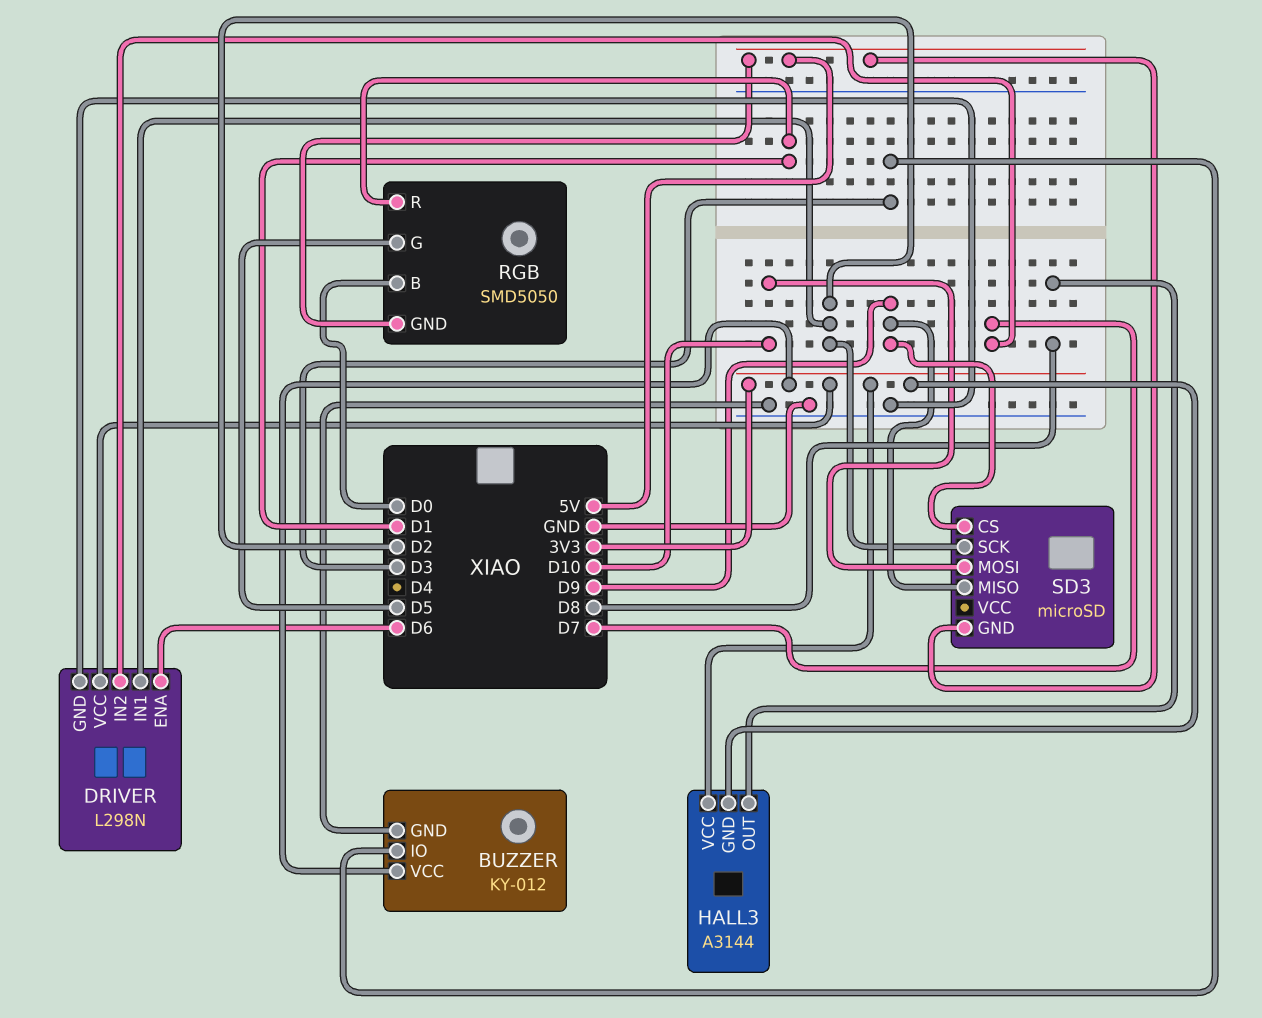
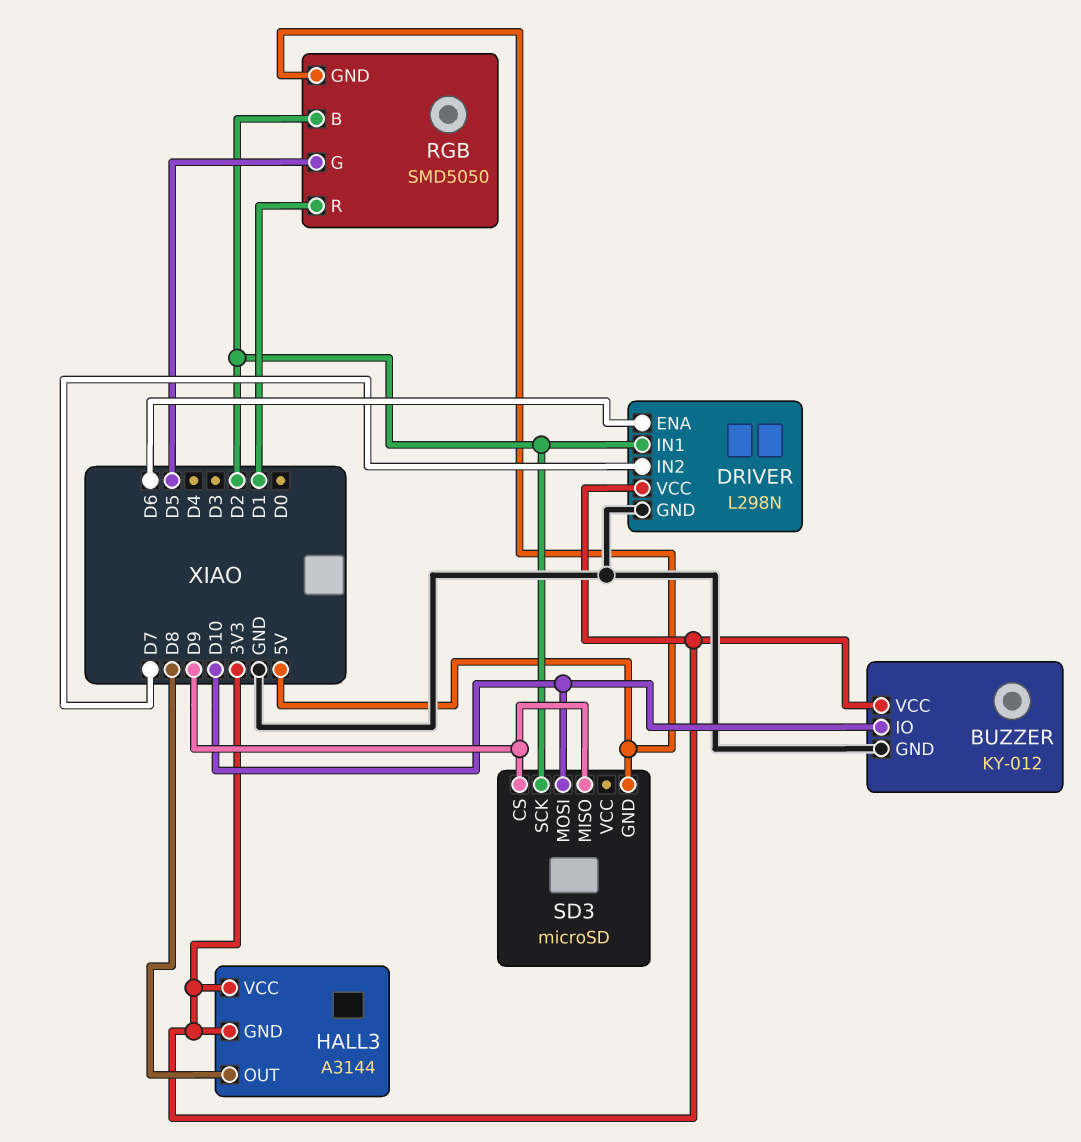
BUZZER pin IO: D3 -> D10
RGB pin B: D0 -> D2

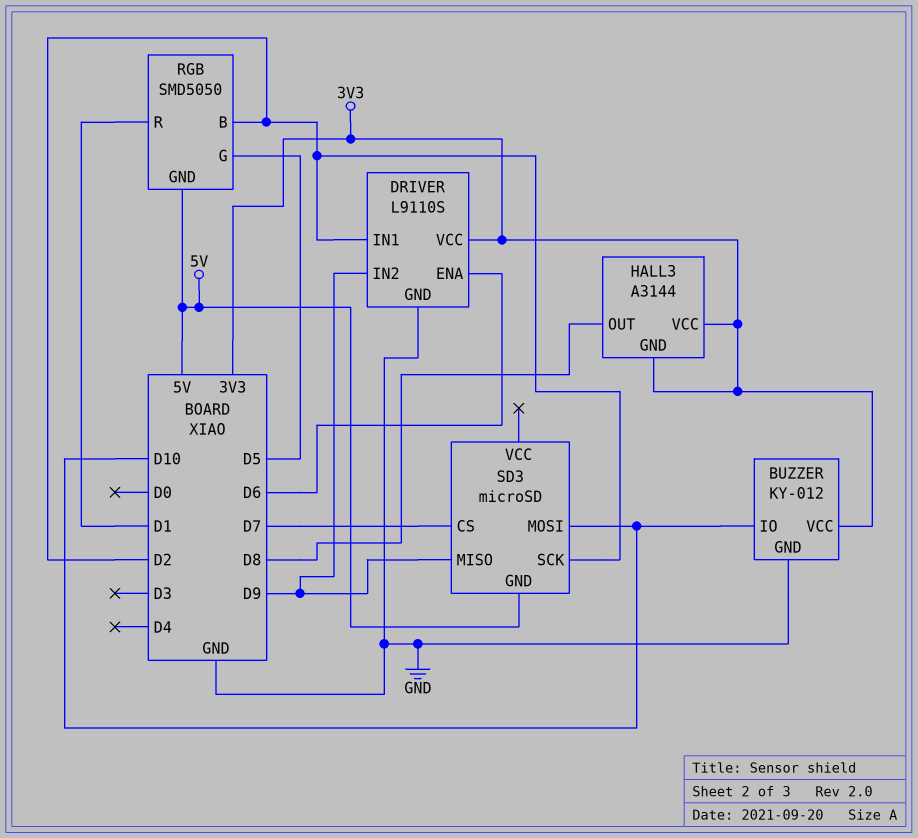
DRIVER: L298N -> L9110S
DRIVER pin IN2: D7 -> D9
SD3 pin CS: D9 -> D7

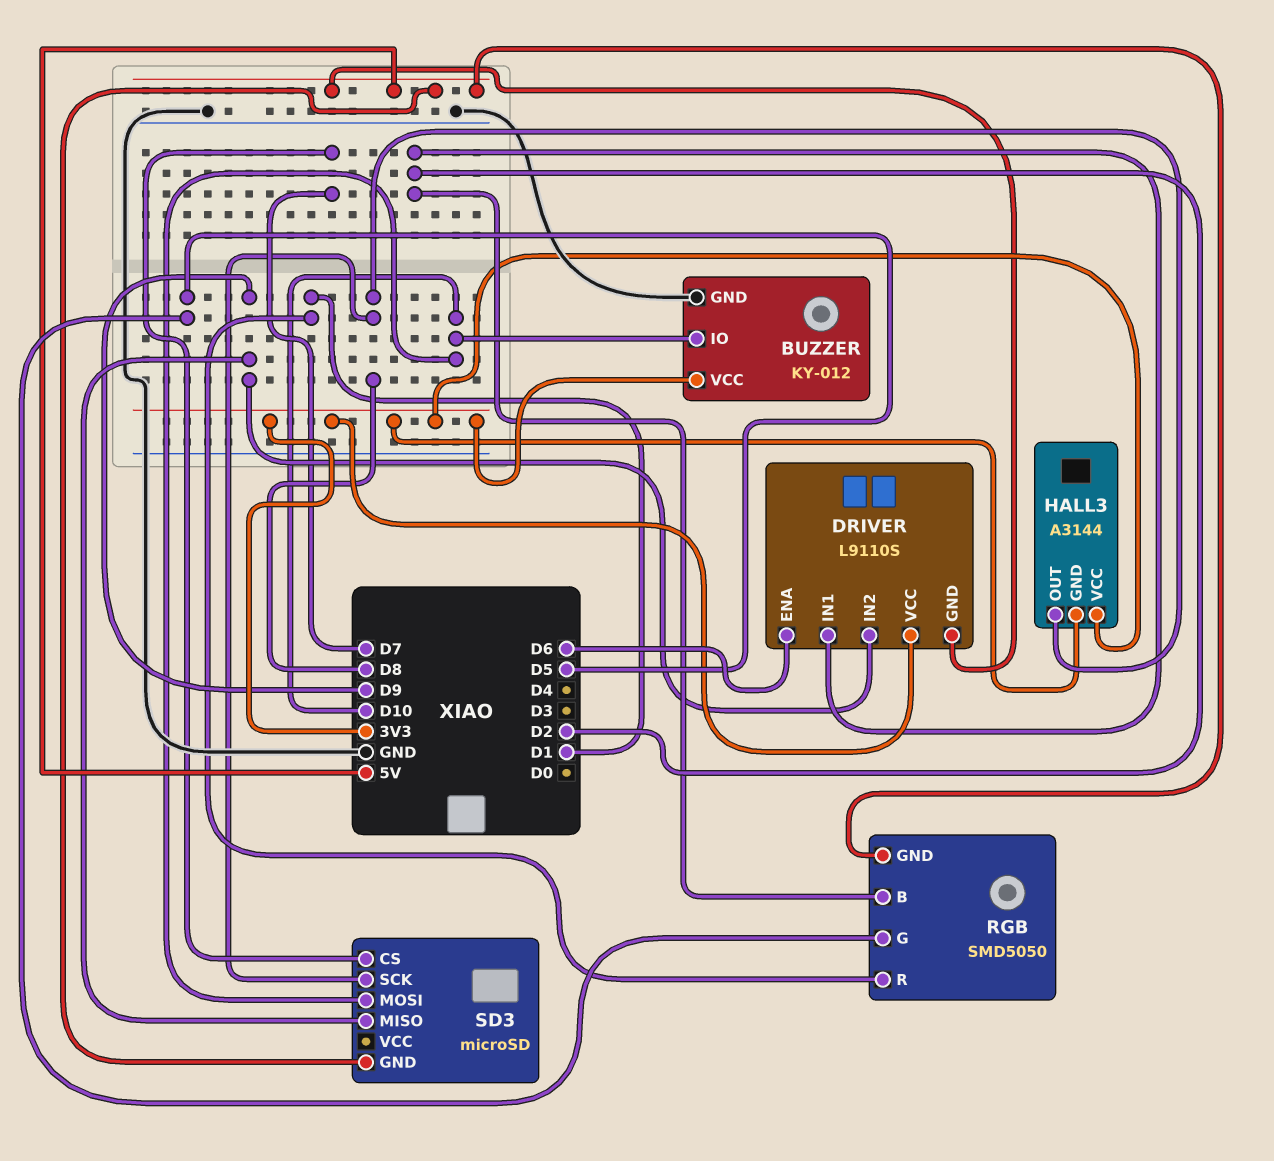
DRIVER pin GND: GND -> 5V
SD3 pin SCK: D2 -> D8

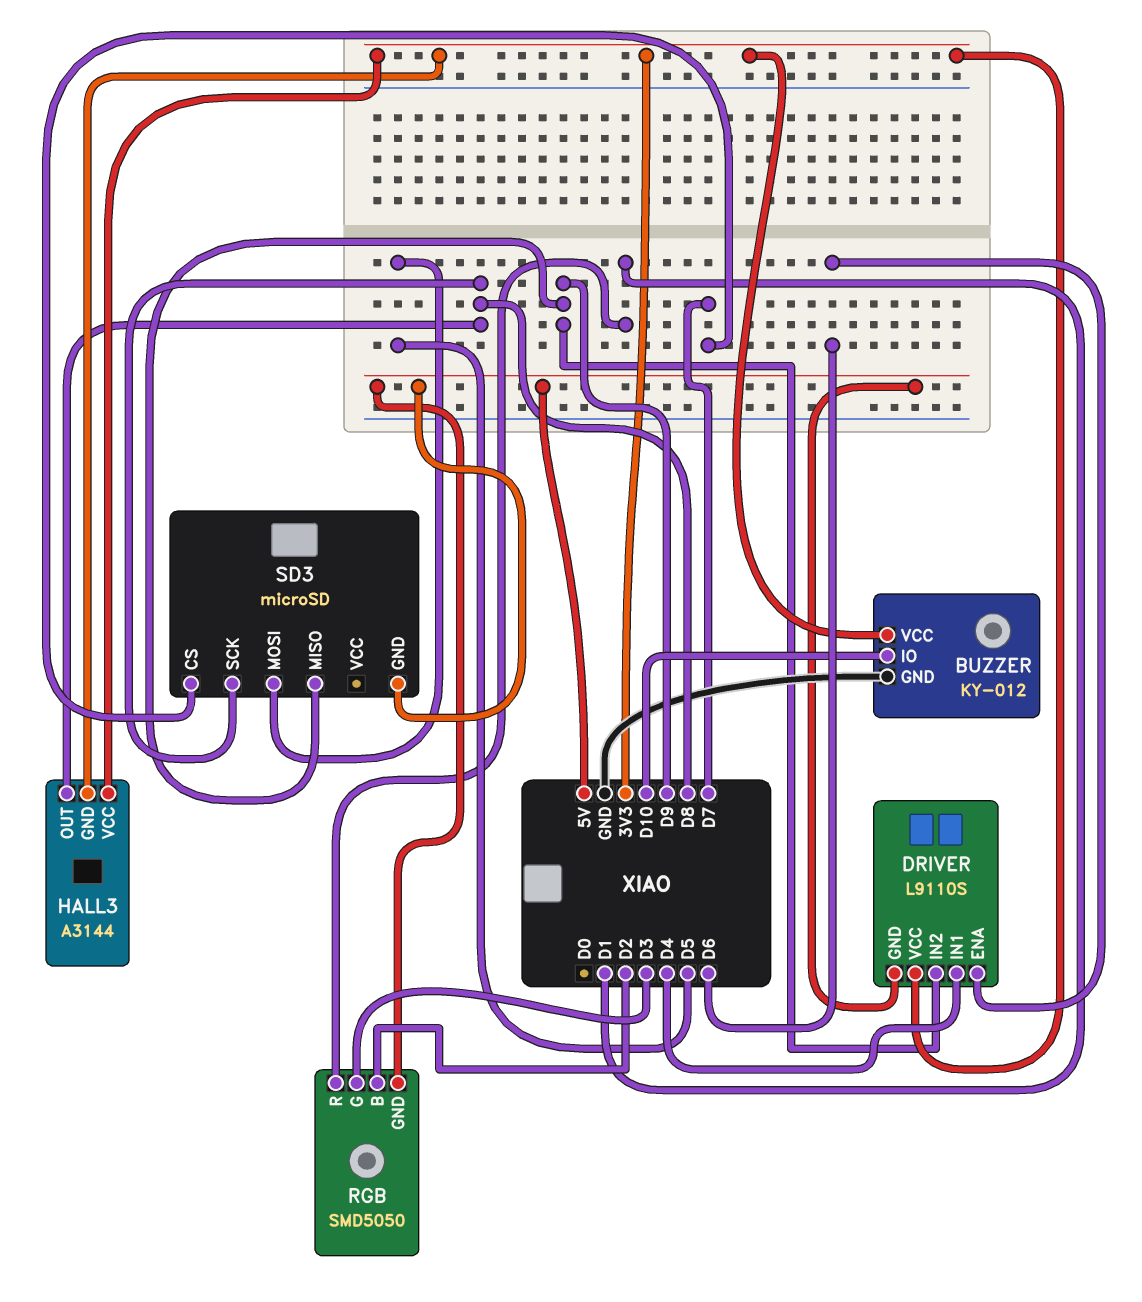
DRIVER pin IN1: D2 -> D4
RGB pin G: D5 -> D3
SD3 pin MOSI: D10 -> D5

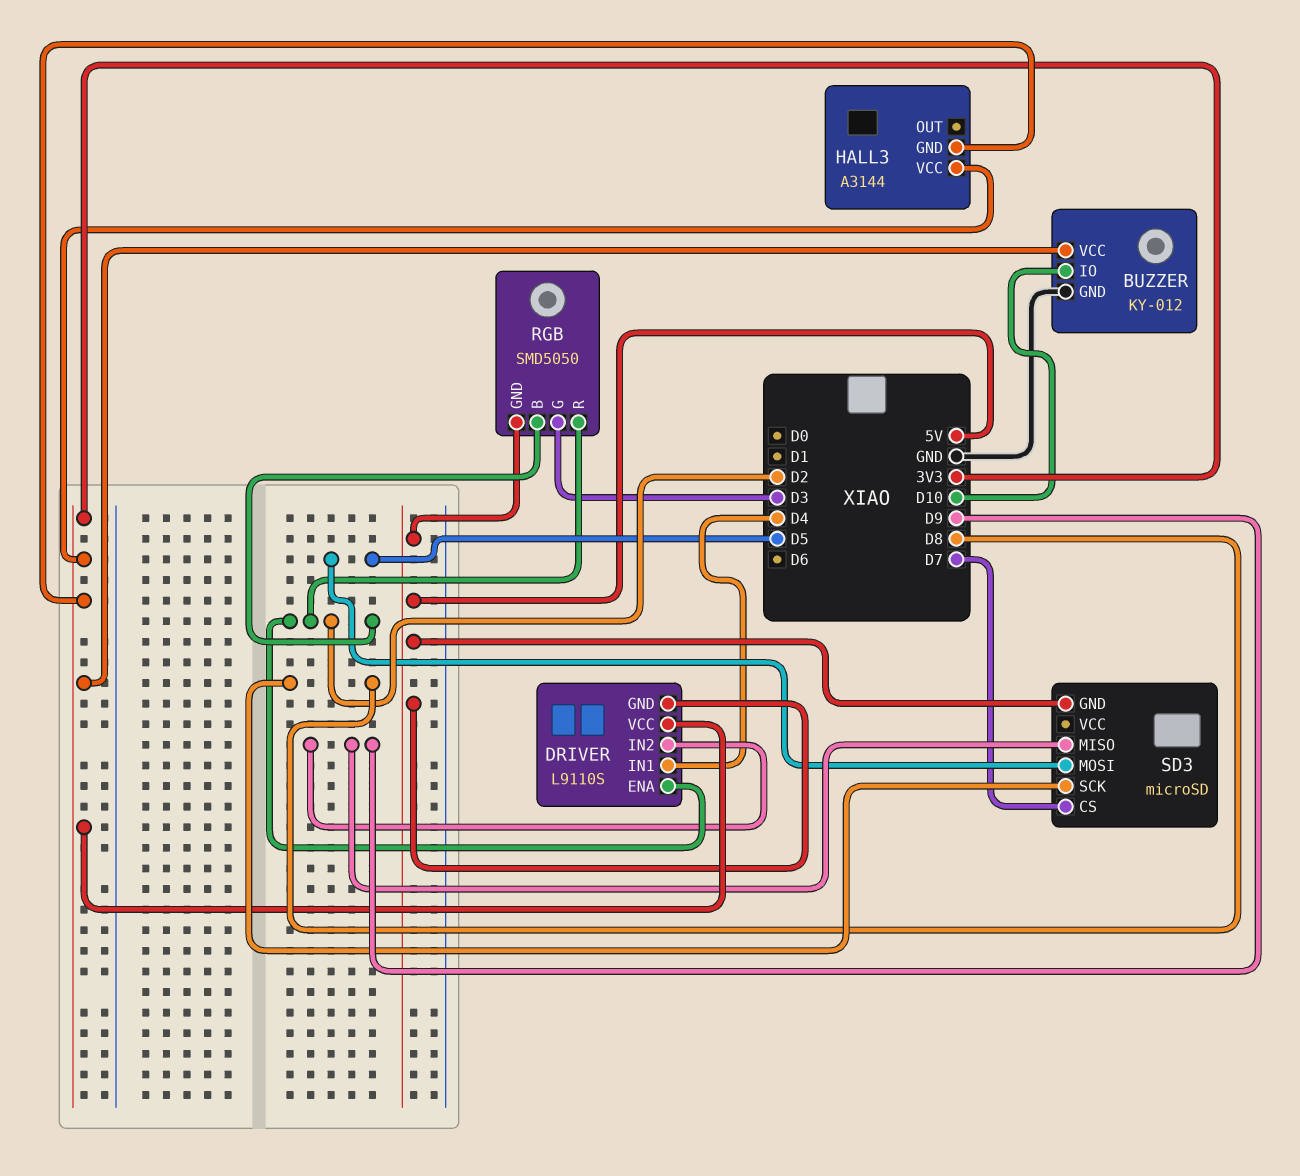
DRIVER pin ENA: D6 -> D2
HALL3 pin OUT: D8 -> none
RGB pin R: D1 -> D2

